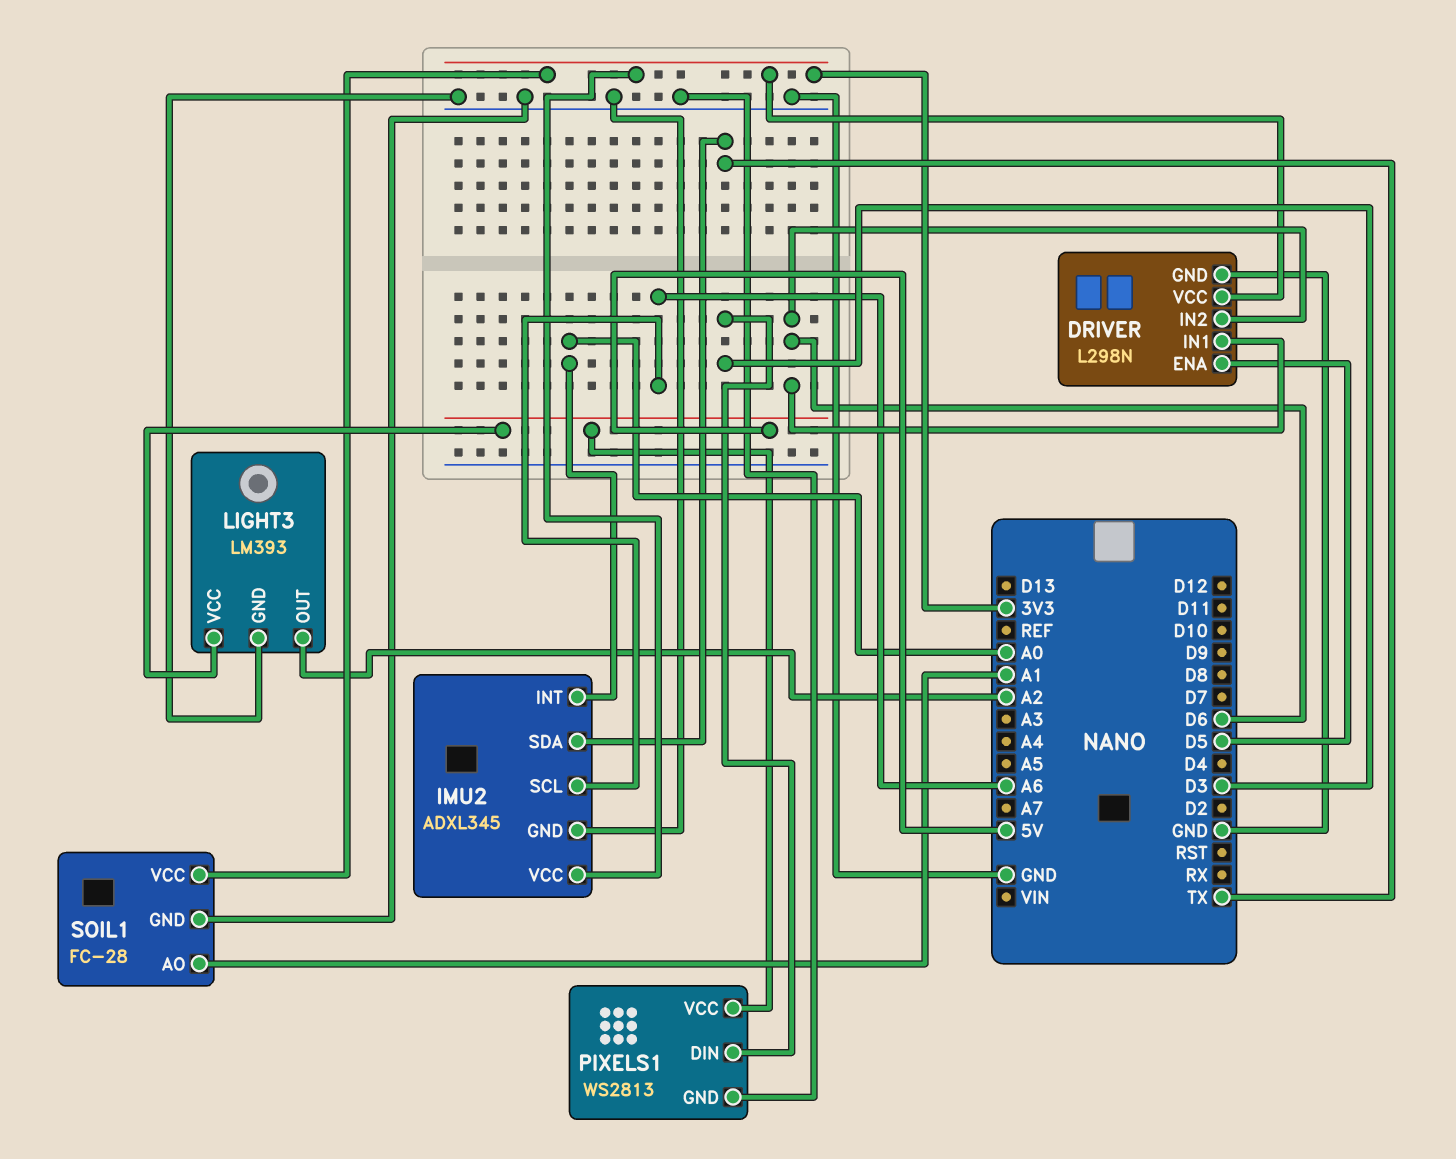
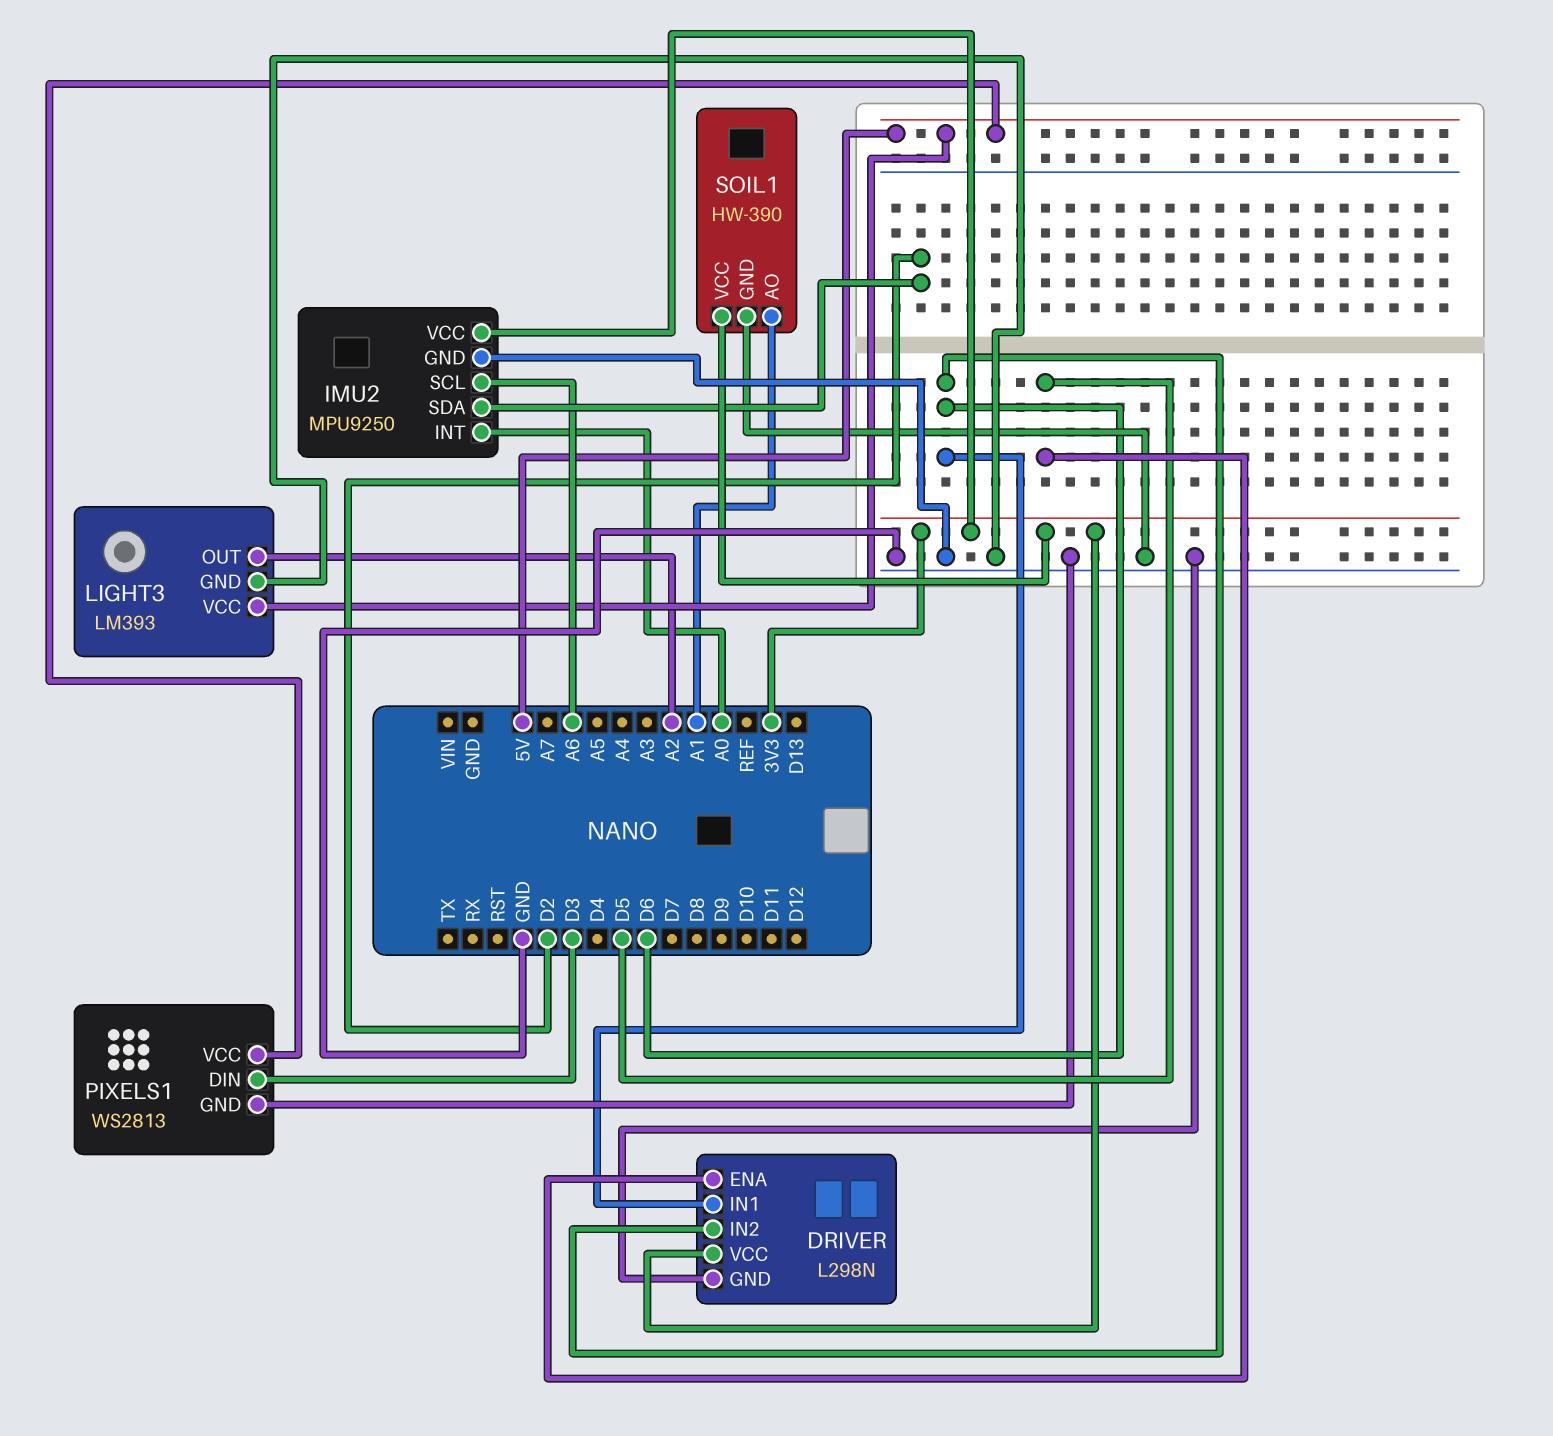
IMU2: ADXL345 -> MPU9250
IMU2 pin SDA: TX -> D2
SOIL1: FC-28 -> HW-390

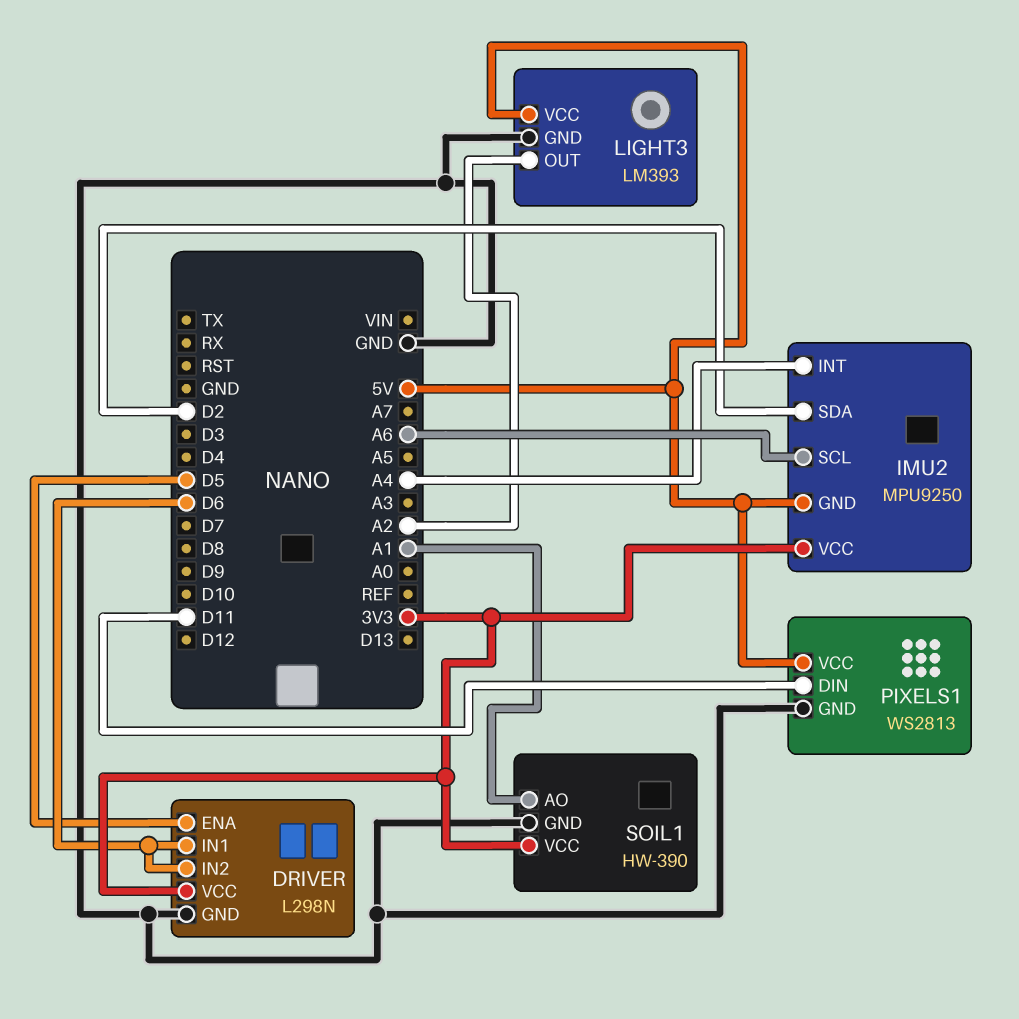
IMU2 pin GND: GND -> 5V
IMU2 pin INT: A0 -> A4
PIXELS1 pin DIN: D3 -> D11

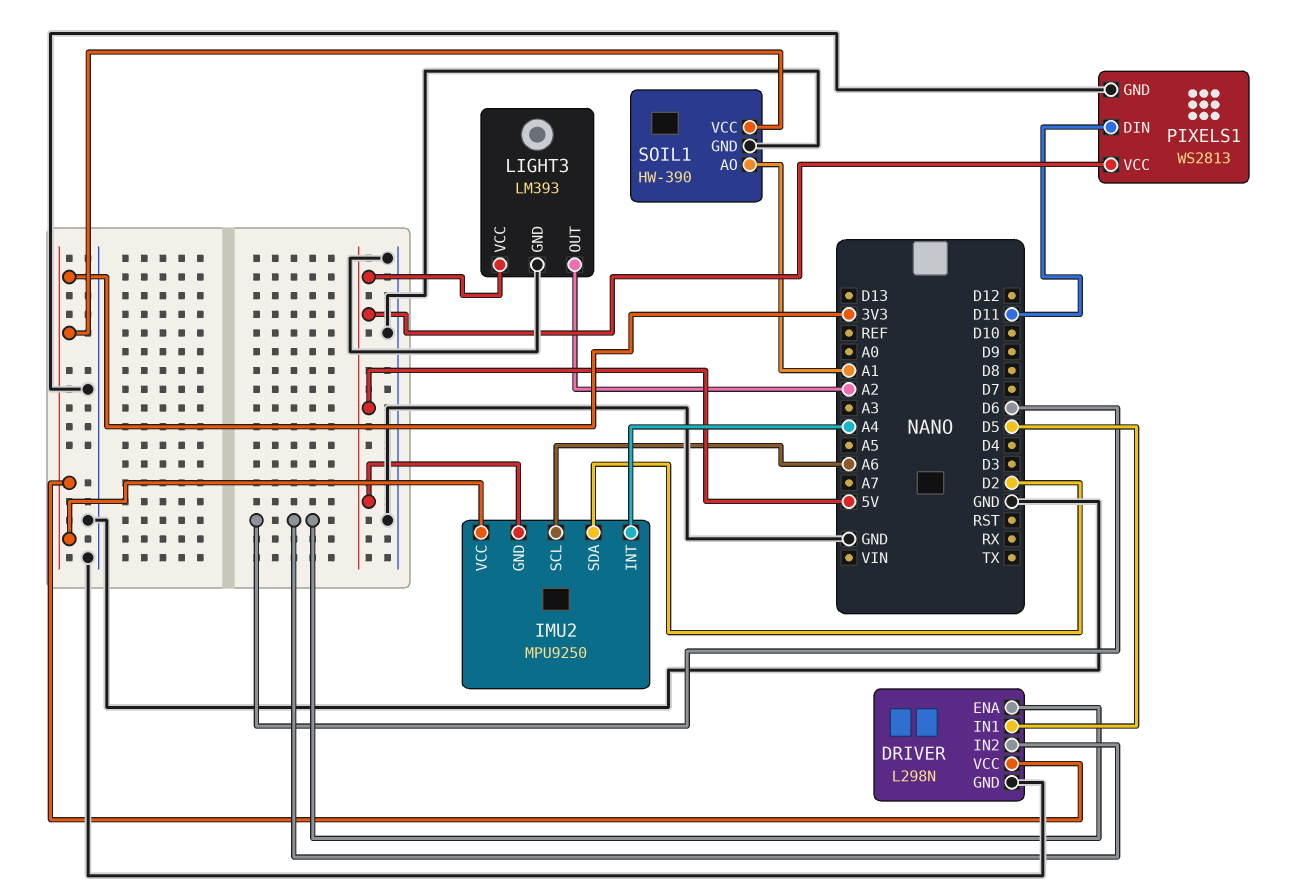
DRIVER pin ENA: D5 -> D6
DRIVER pin IN1: D6 -> D5

